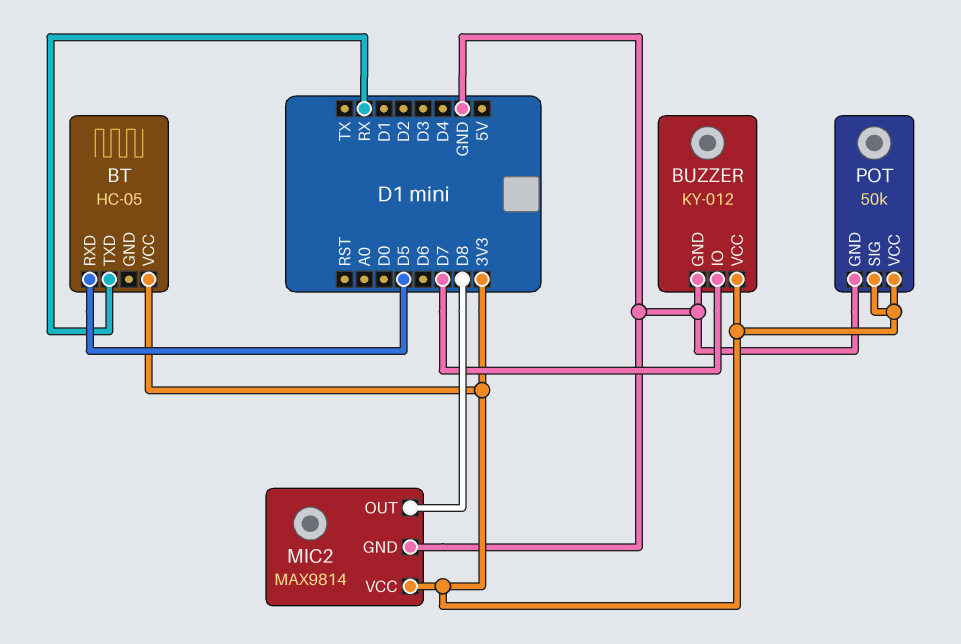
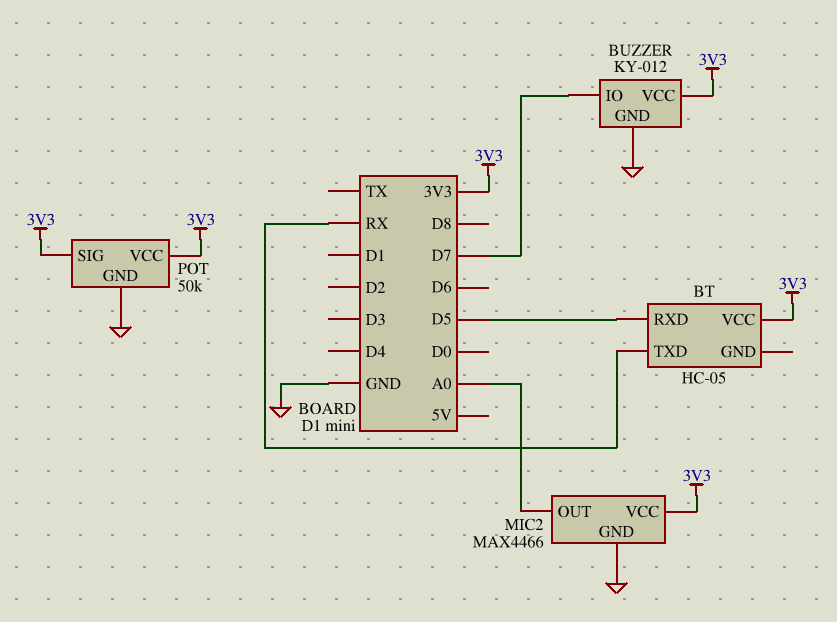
MIC2: MAX9814 -> MAX4466
MIC2 pin OUT: D8 -> A0

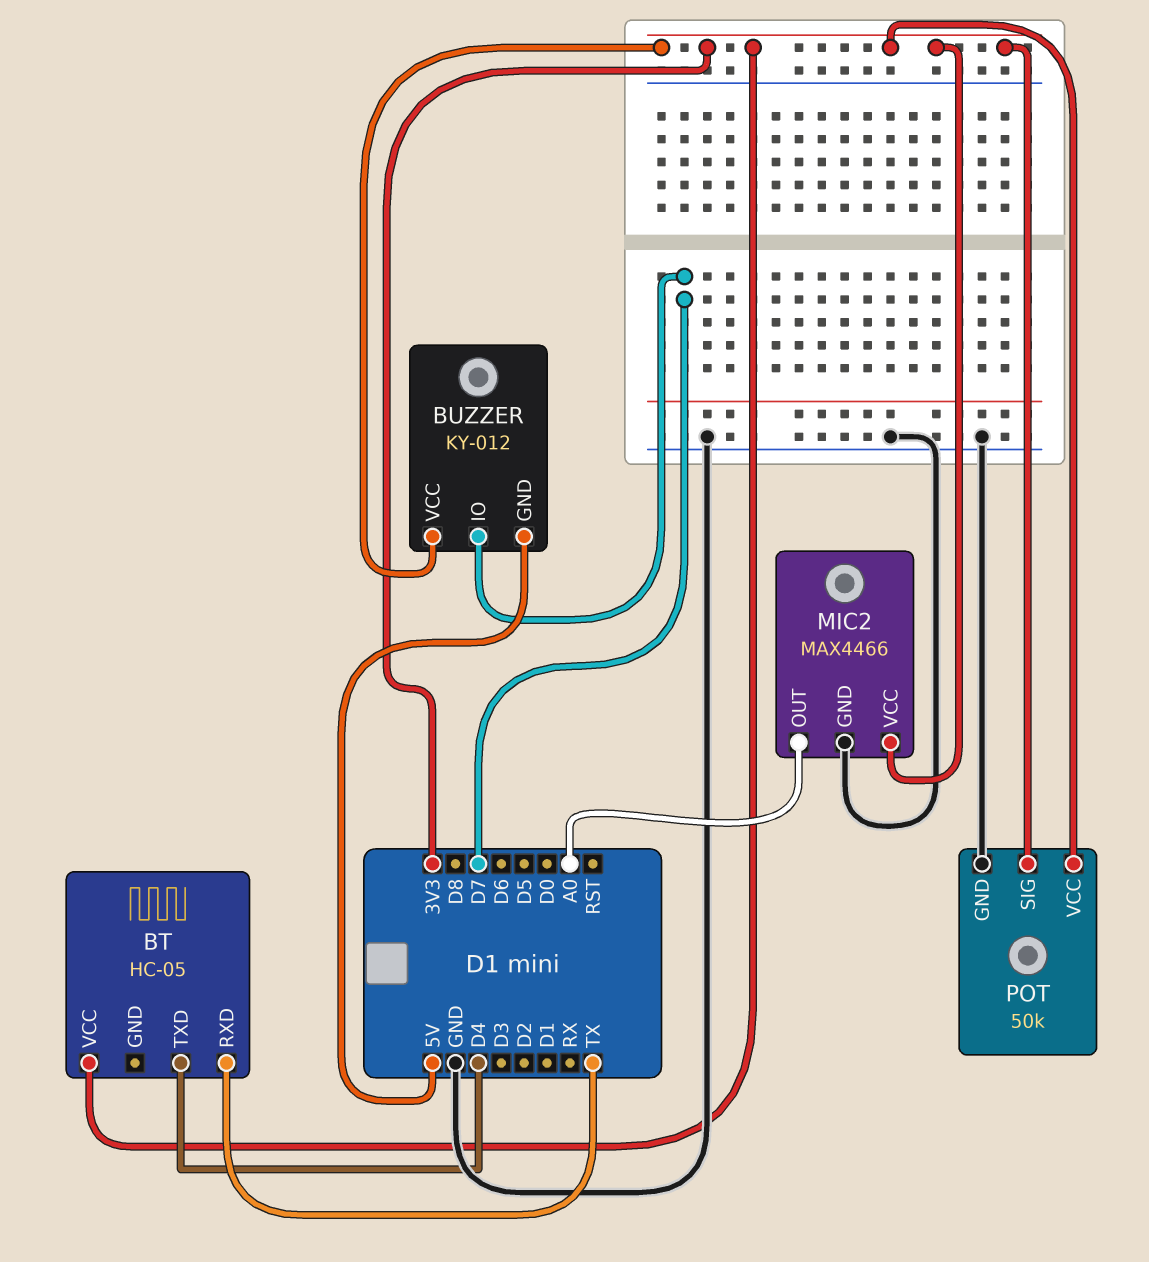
BT pin RXD: D5 -> TX
BT pin TXD: RX -> D4
BUZZER pin GND: GND -> 5V

